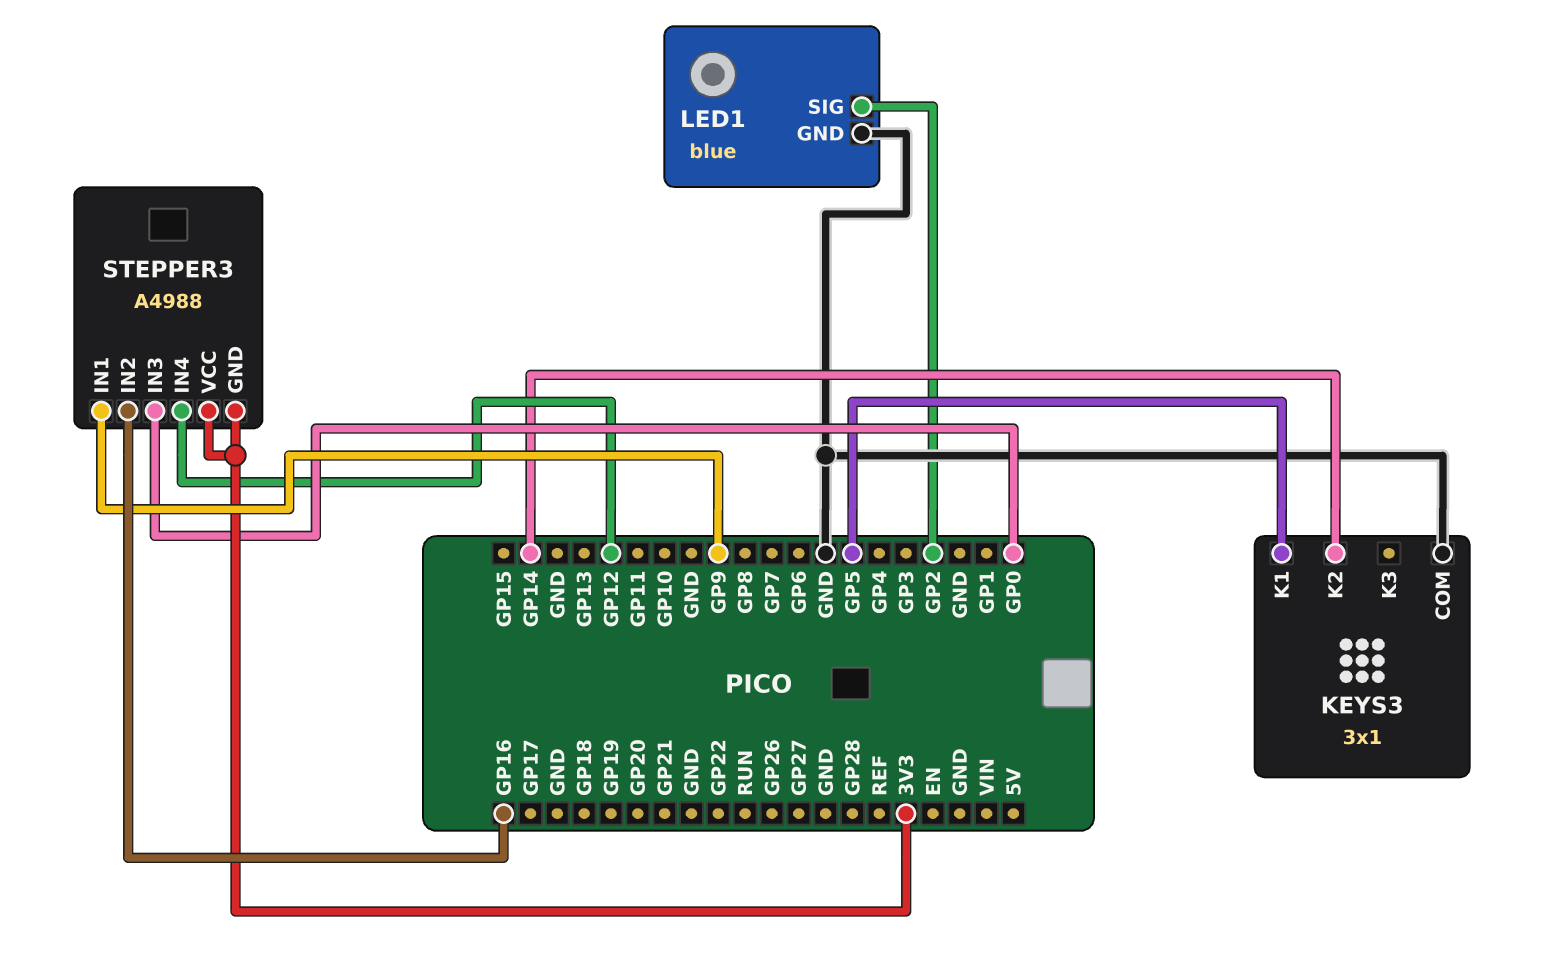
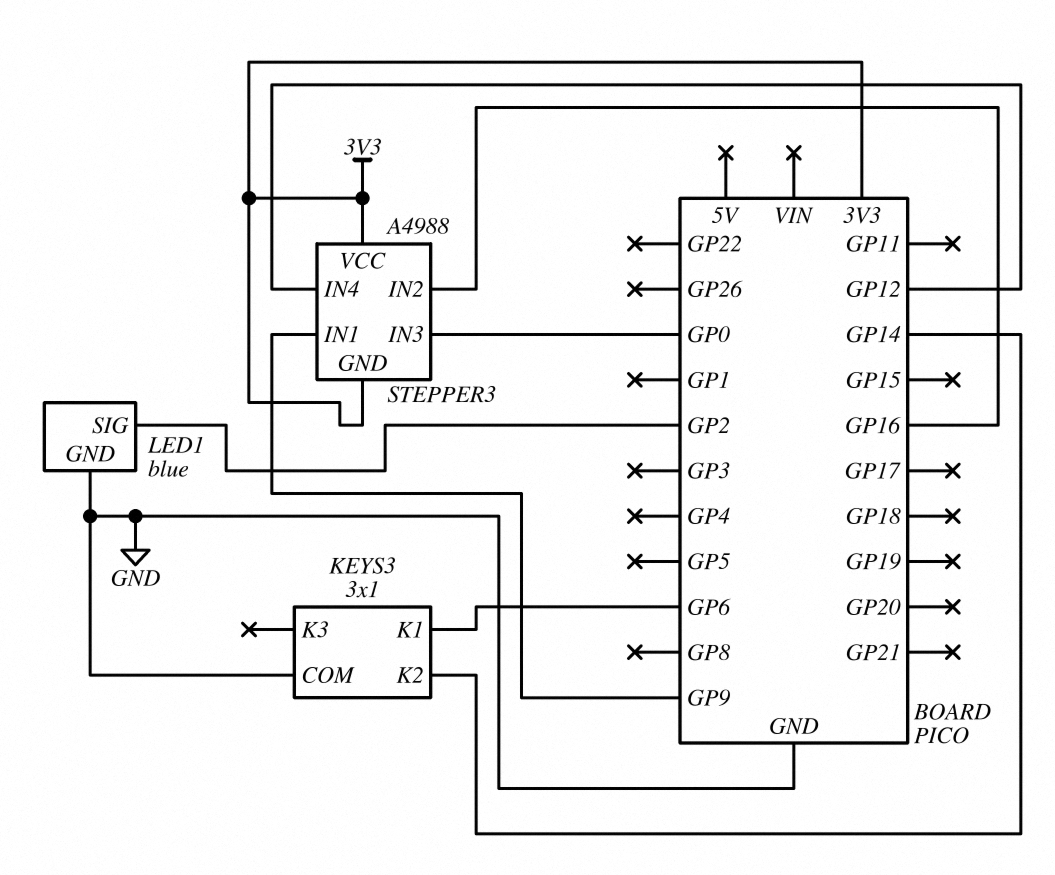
KEYS3 pin K1: GP5 -> GP6

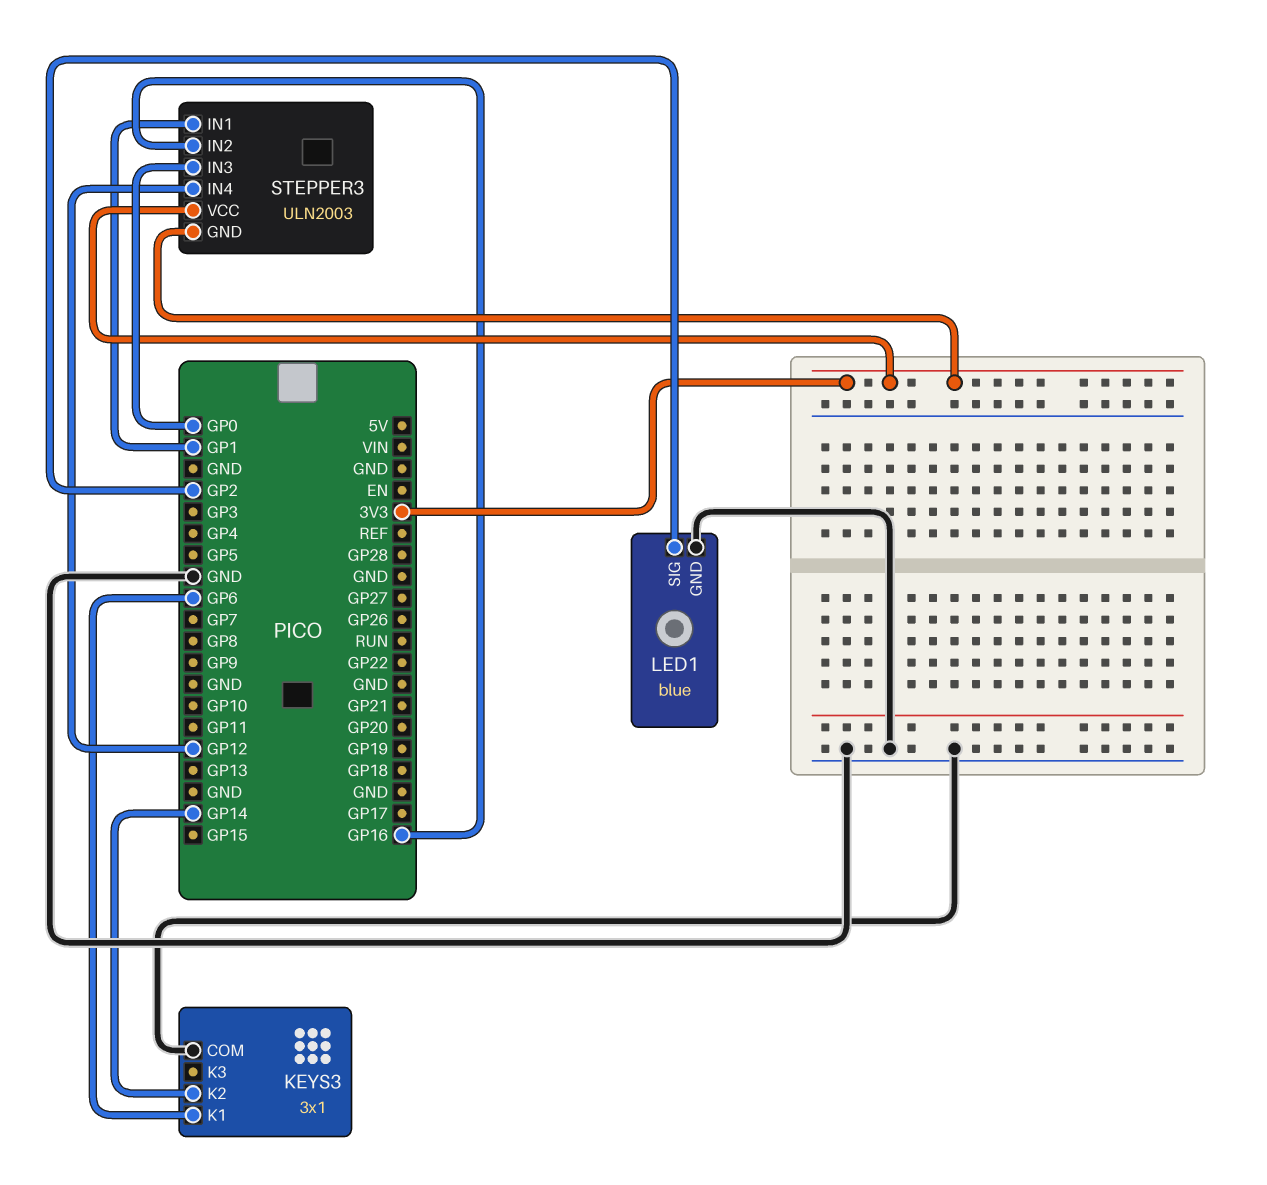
STEPPER3: A4988 -> ULN2003
STEPPER3 pin IN1: GP9 -> GP1

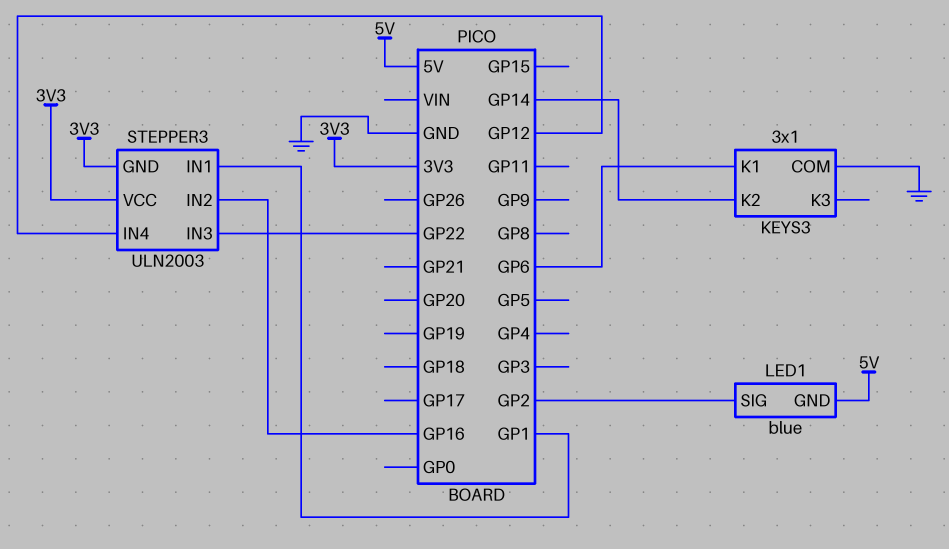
LED1 pin GND: GND -> 5V
STEPPER3 pin IN3: GP0 -> GP22

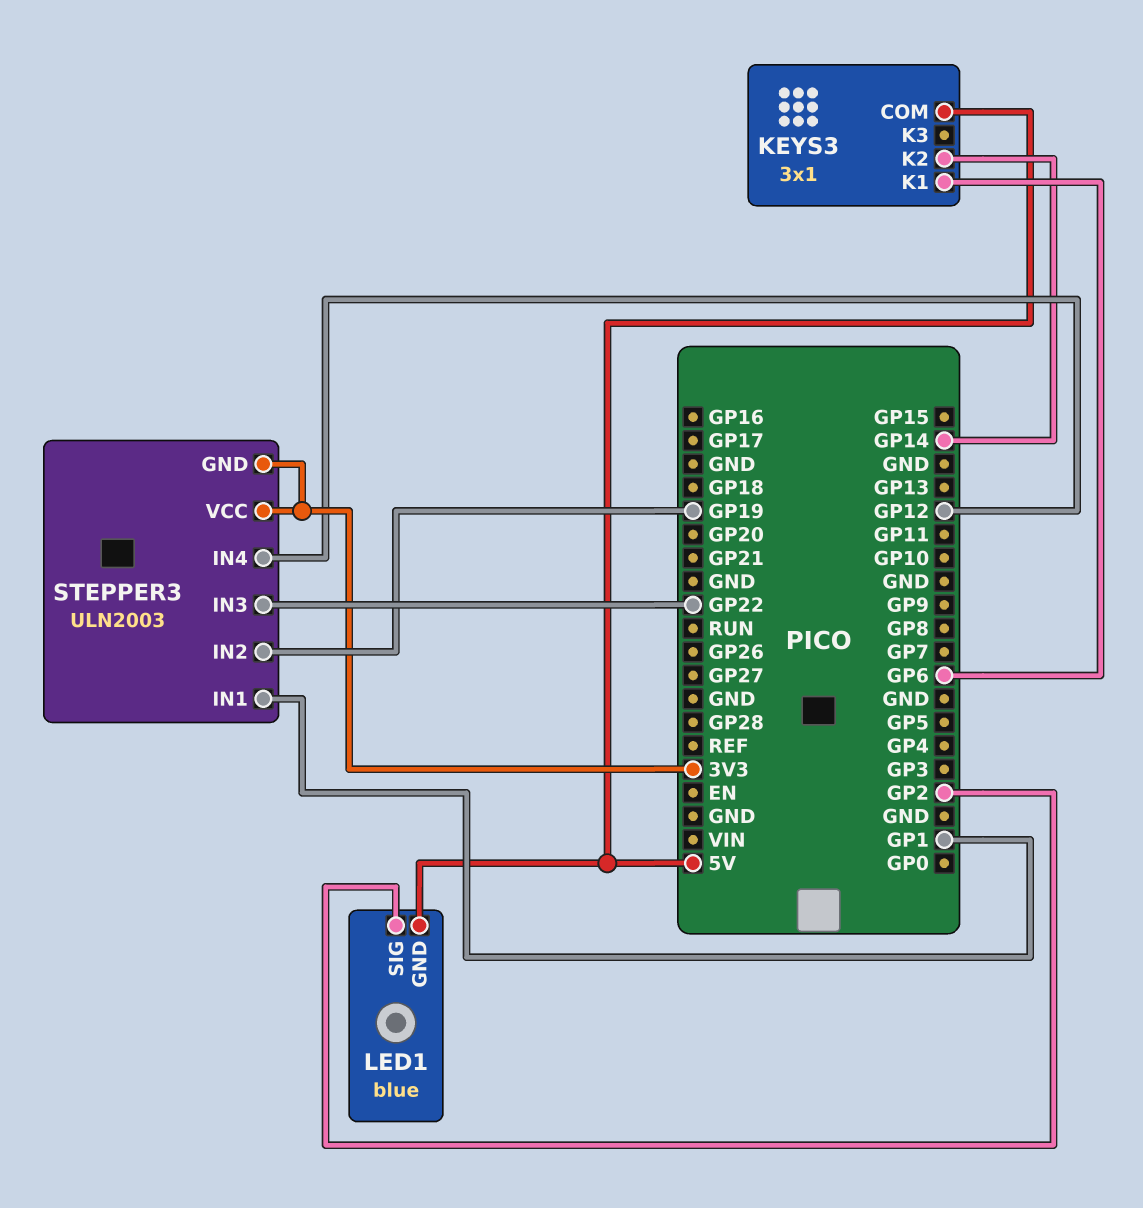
KEYS3 pin COM: GND -> 5V
STEPPER3 pin IN2: GP16 -> GP19

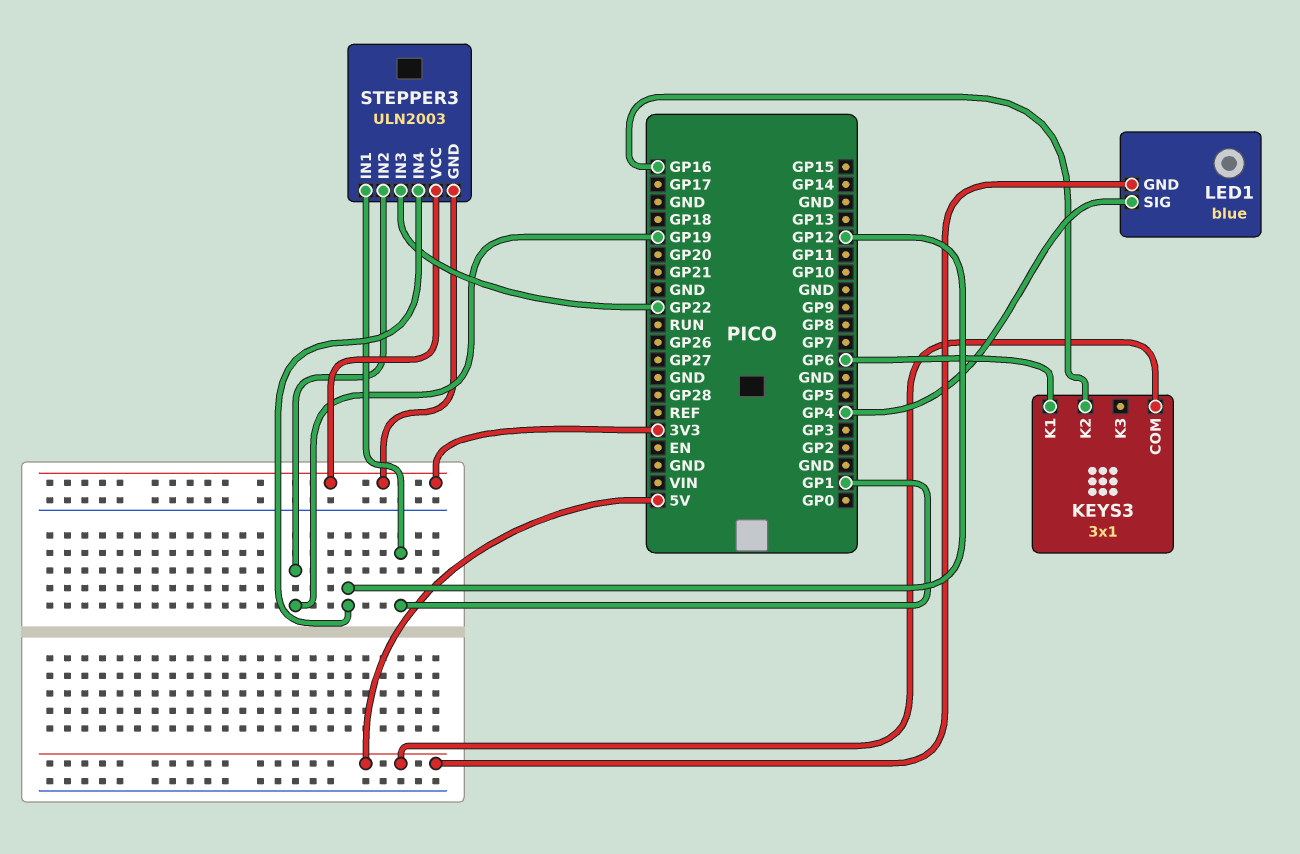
KEYS3 pin K2: GP14 -> GP16
LED1 pin SIG: GP2 -> GP4

